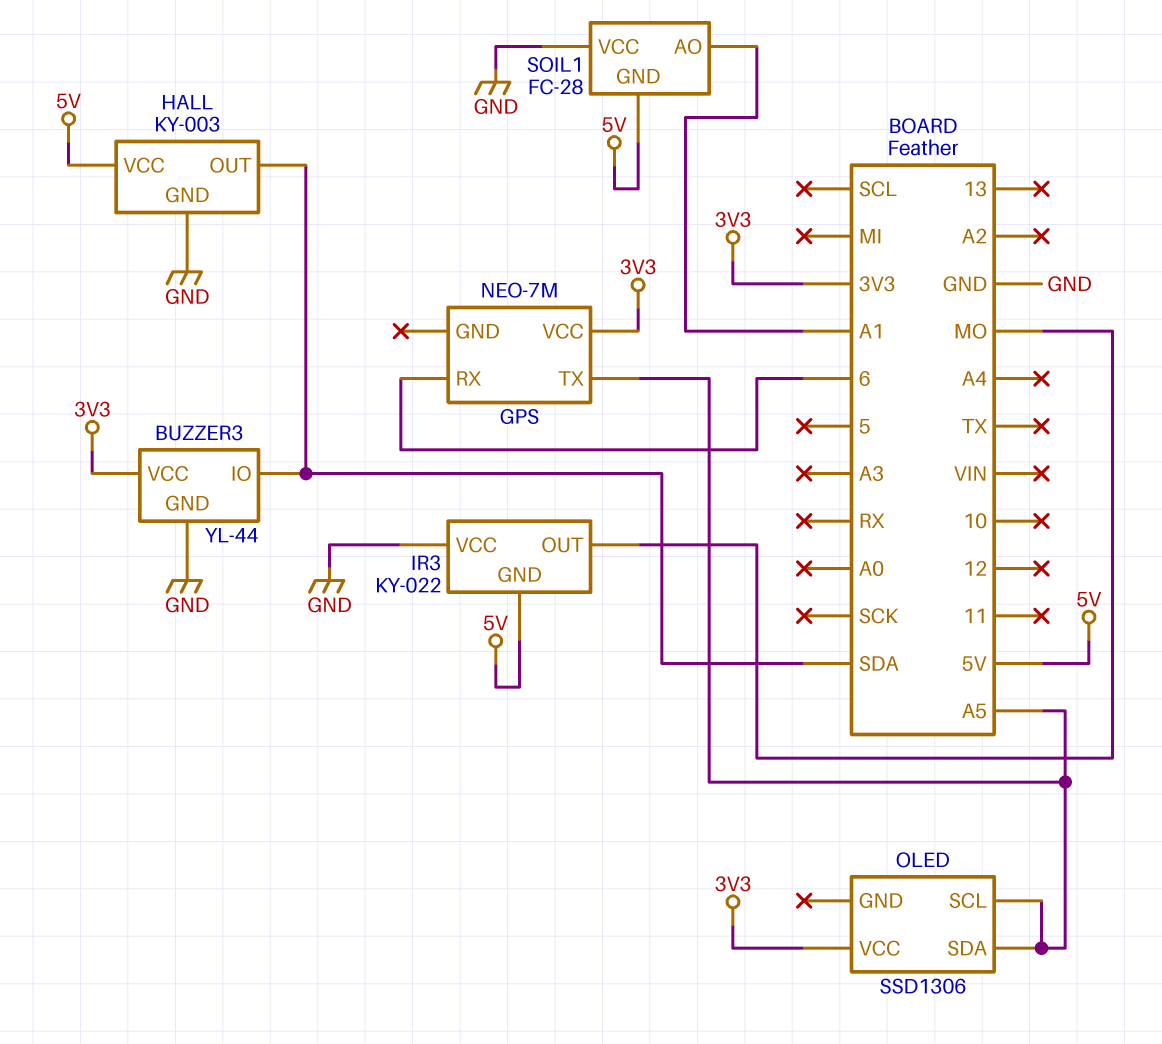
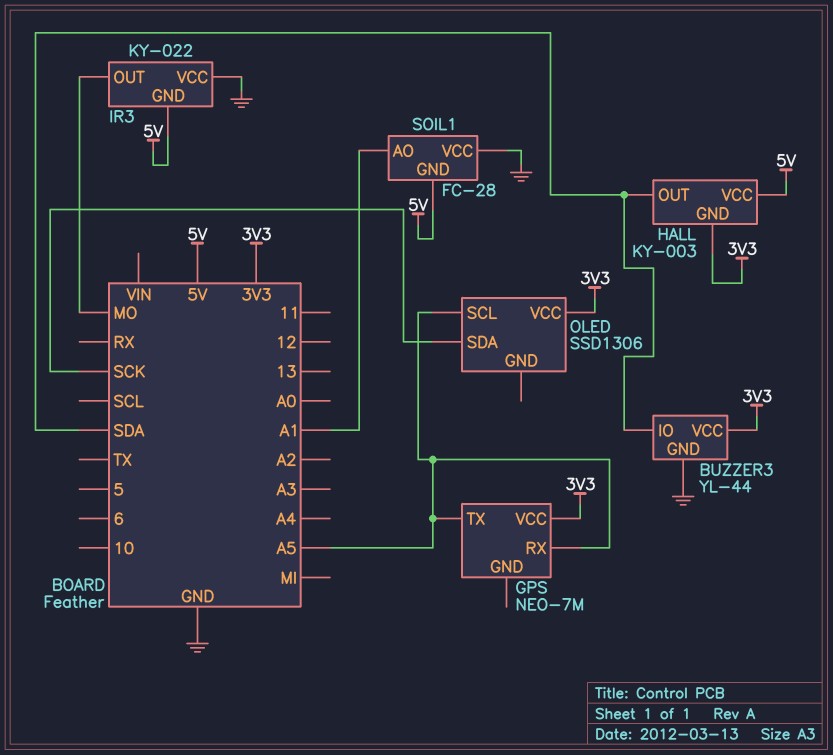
GPS pin RX: 6 -> A5
HALL pin GND: GND -> 3V3
OLED pin SDA: A5 -> SCK

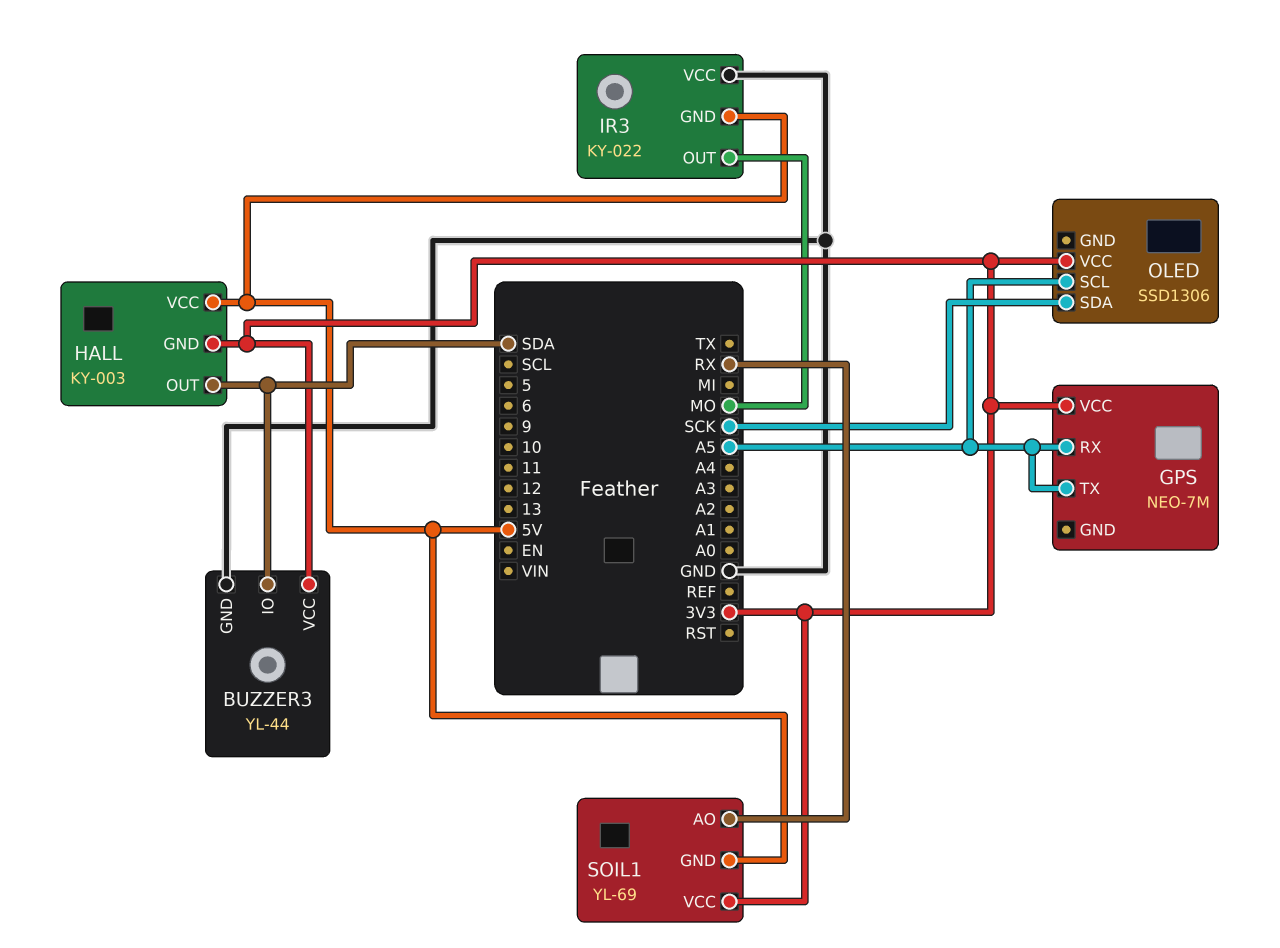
SOIL1: FC-28 -> YL-69
SOIL1 pin AO: A1 -> RX
SOIL1 pin VCC: GND -> 3V3

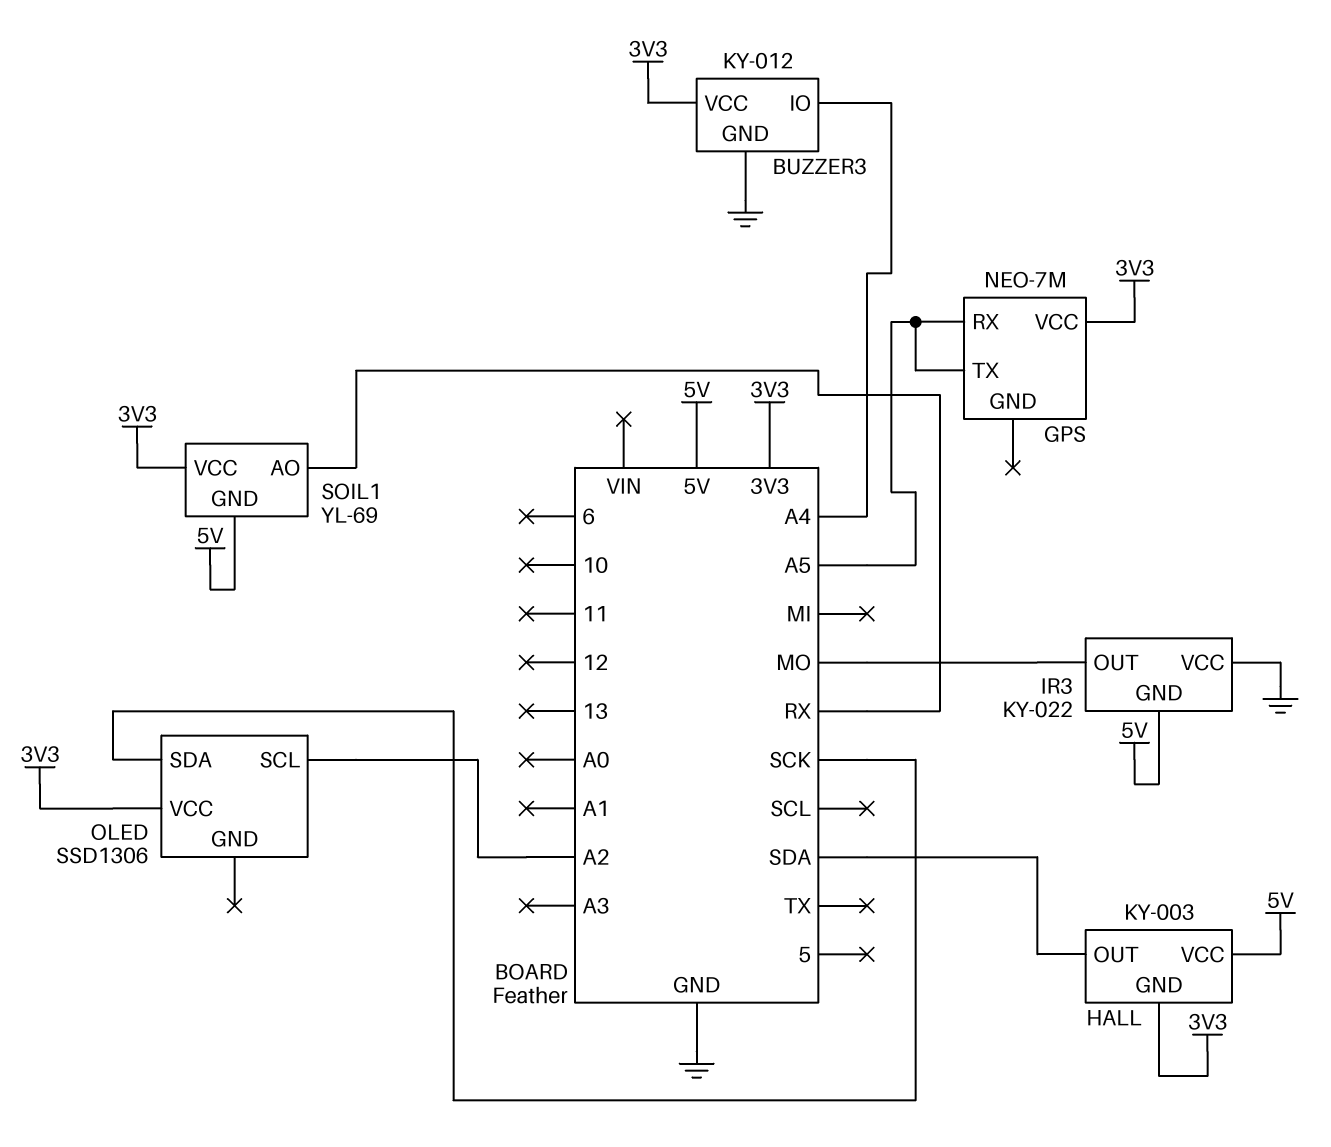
BUZZER3: YL-44 -> KY-012
BUZZER3 pin IO: SDA -> A4
OLED pin SCL: A5 -> A2

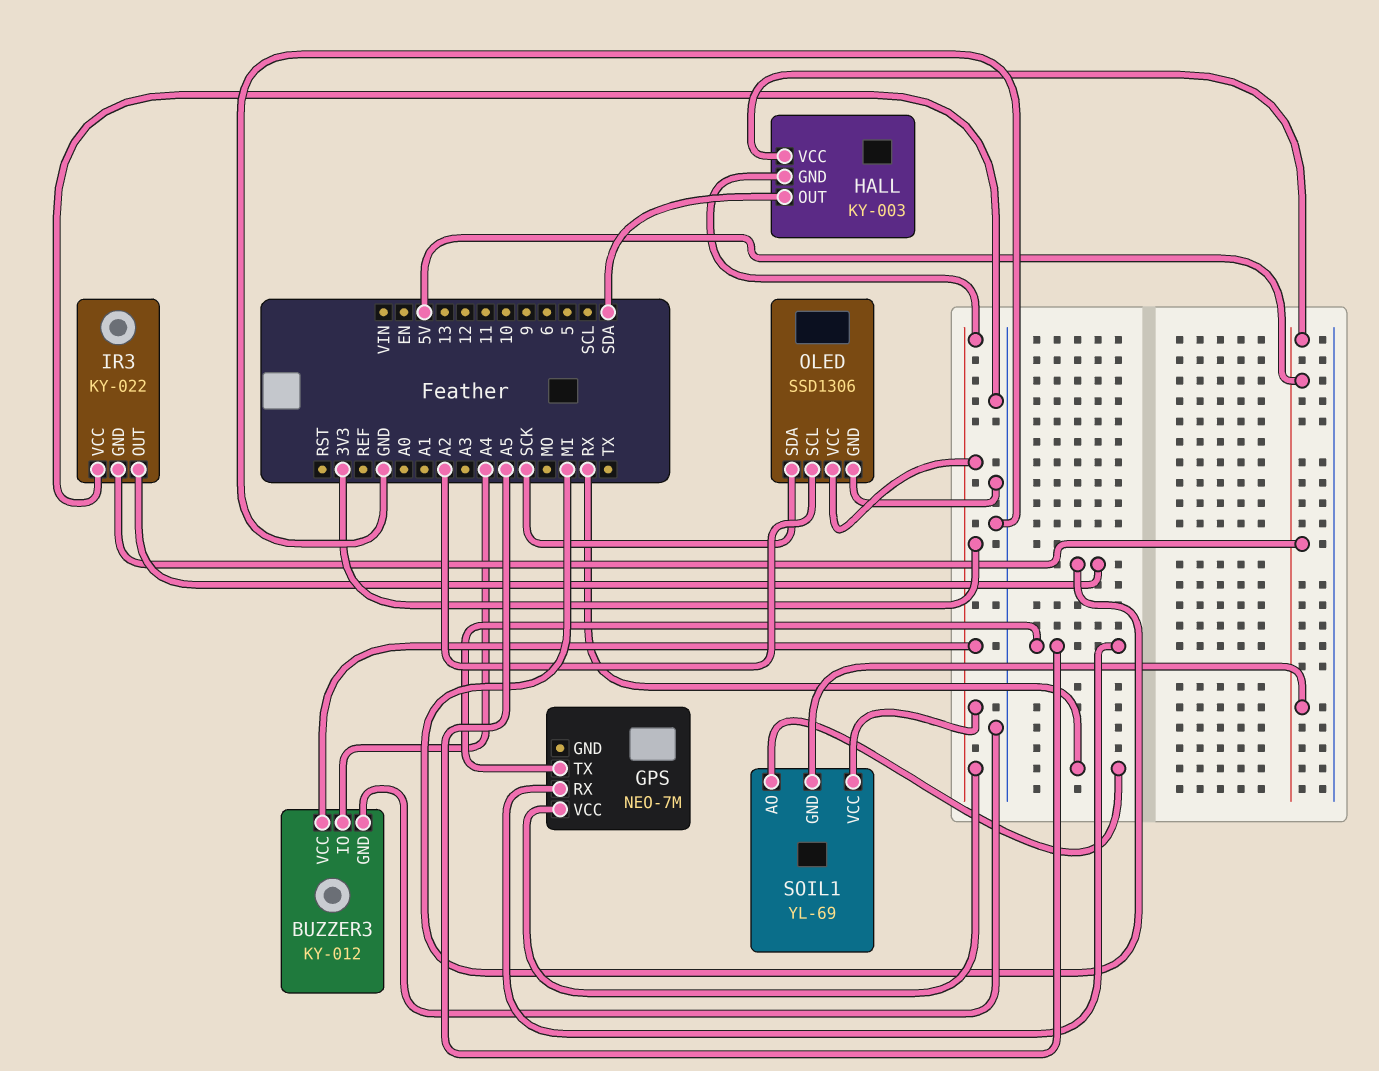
IR3 pin OUT: MO -> MI
OLED pin GND: none -> GND

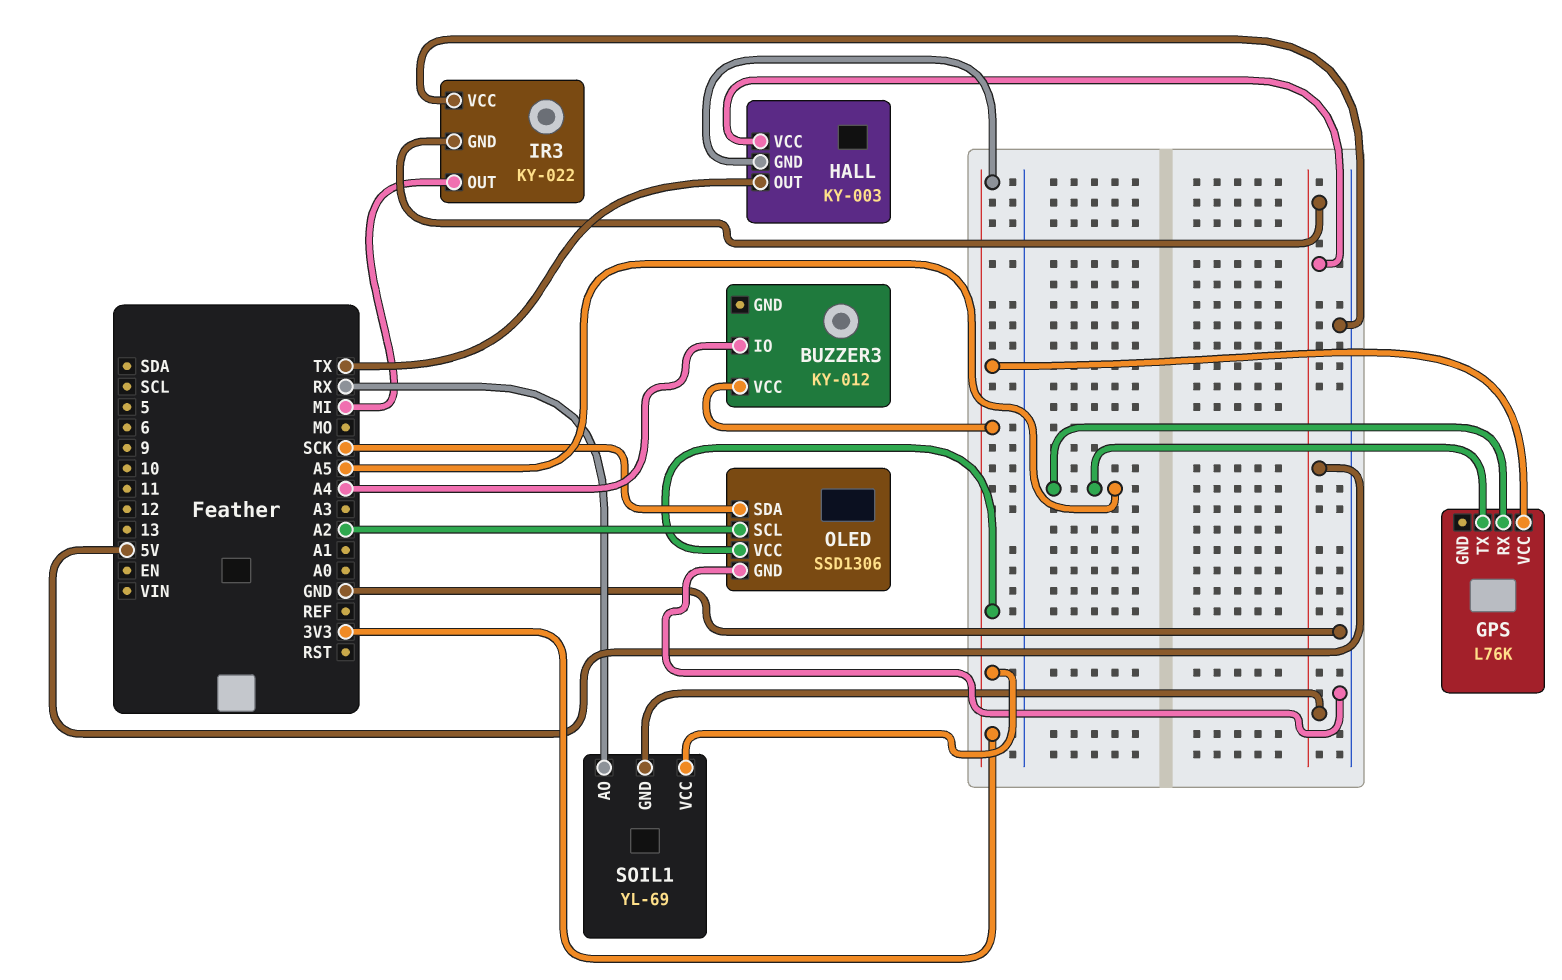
BUZZER3 pin GND: GND -> none
GPS: NEO-7M -> L76K
HALL pin OUT: SDA -> TX

